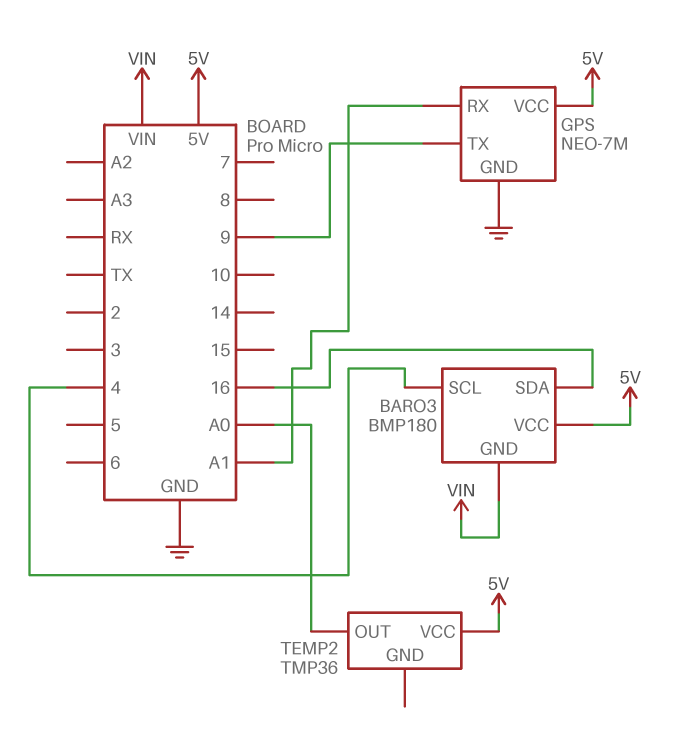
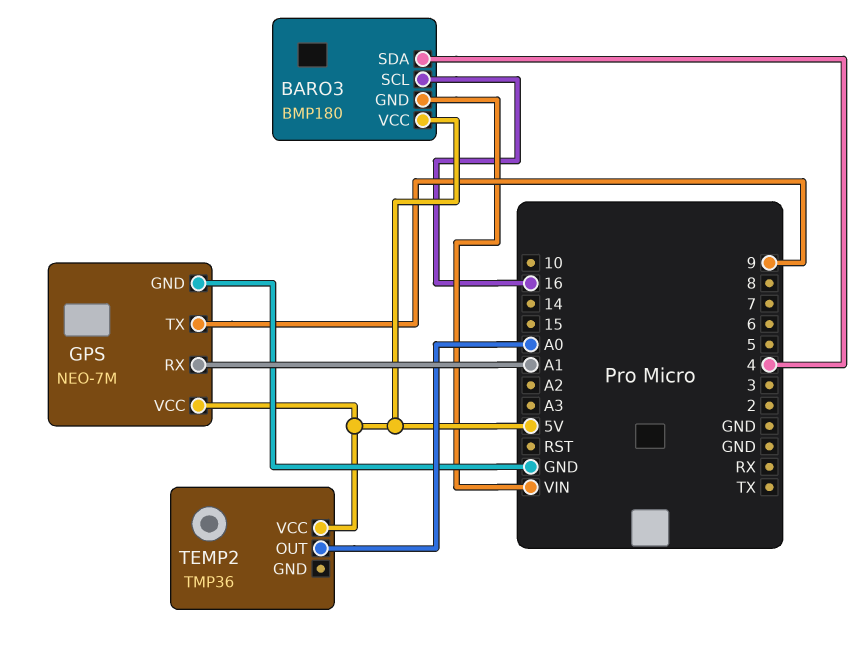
BARO3 pin SCL: 4 -> 16
BARO3 pin SDA: 16 -> 4

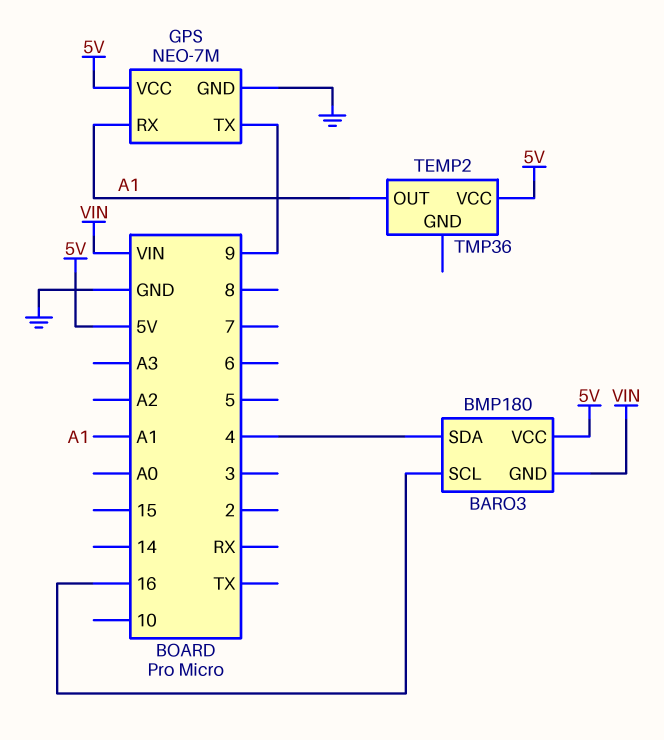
TEMP2 pin OUT: A0 -> A1

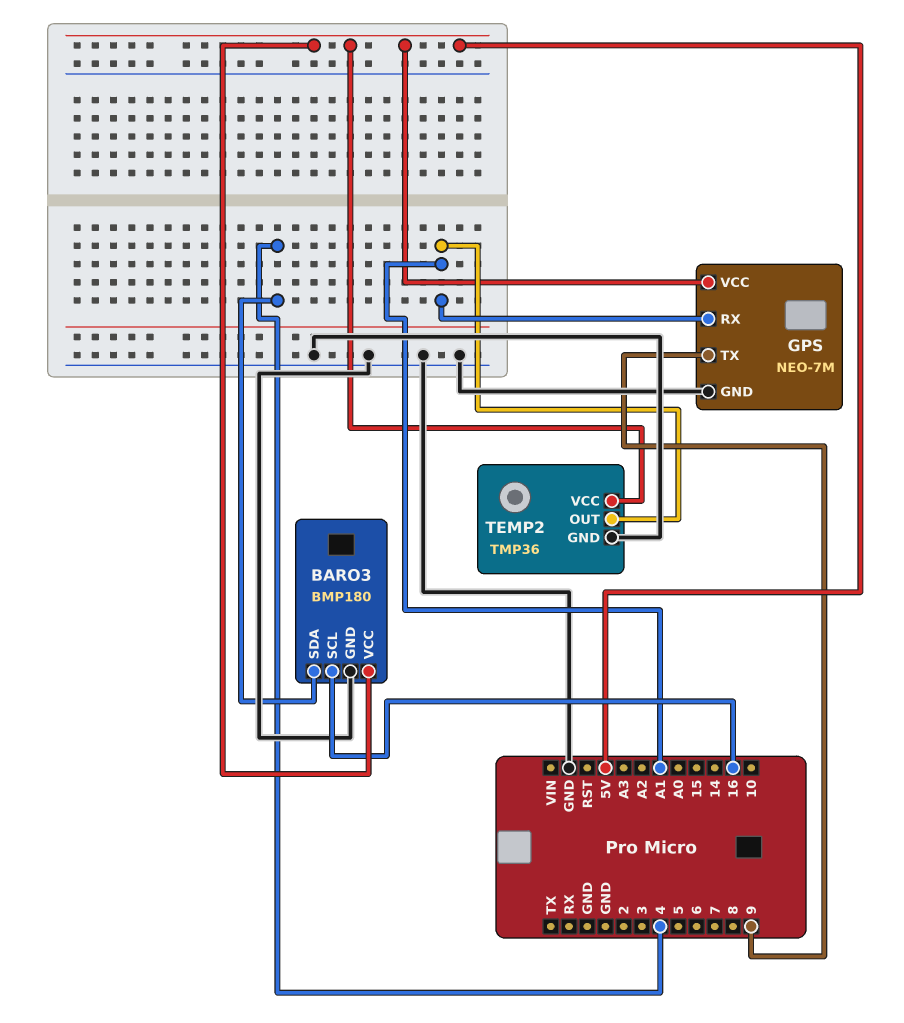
BARO3 pin GND: VIN -> GND
TEMP2 pin GND: none -> GND

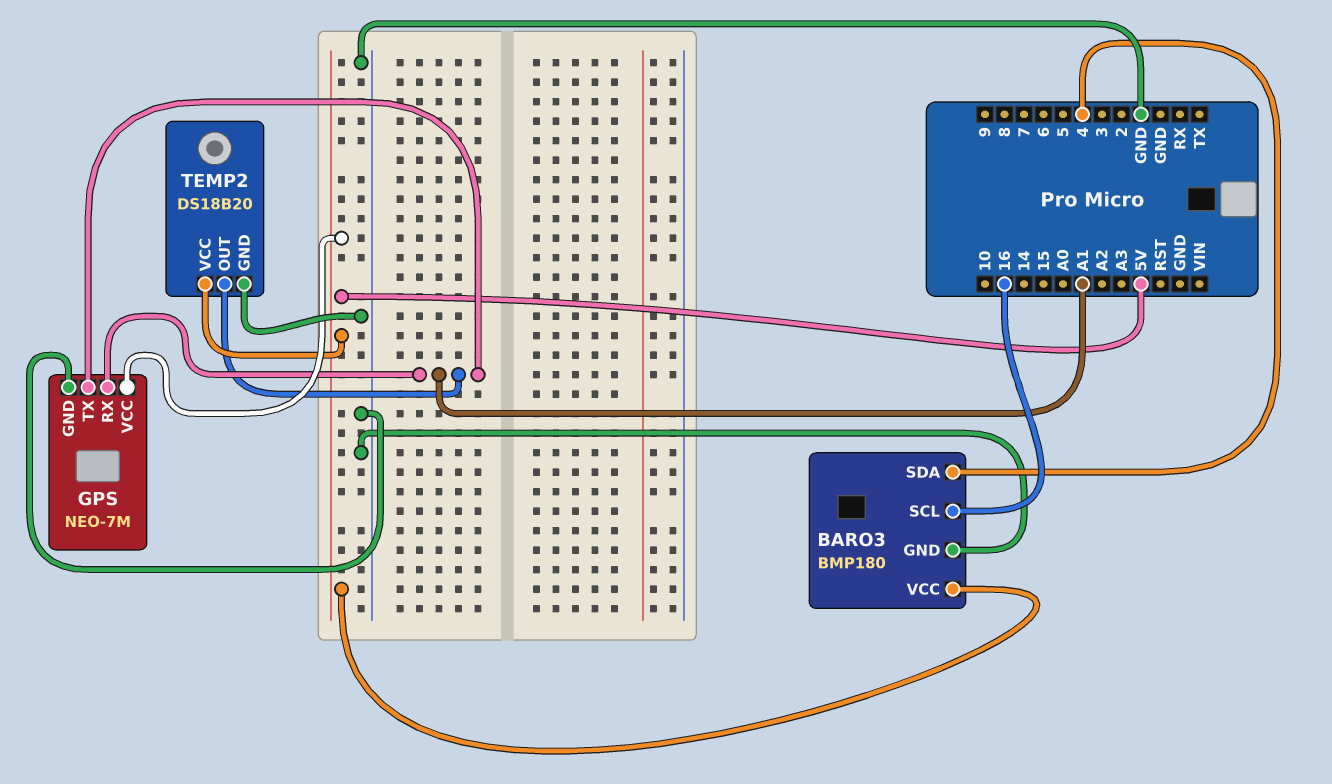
GPS pin TX: 9 -> A1
TEMP2: TMP36 -> DS18B20

